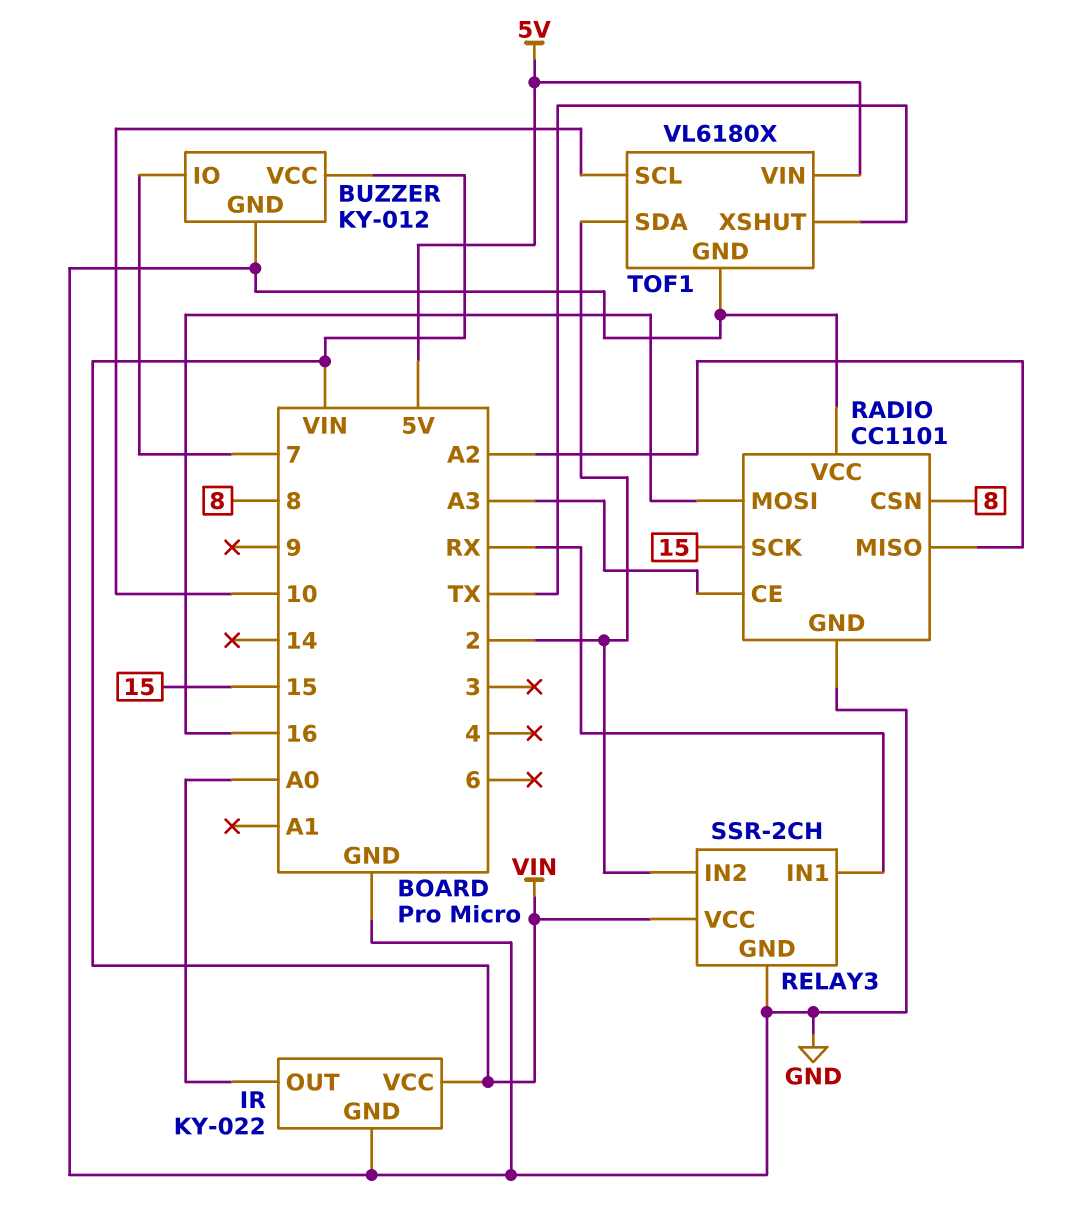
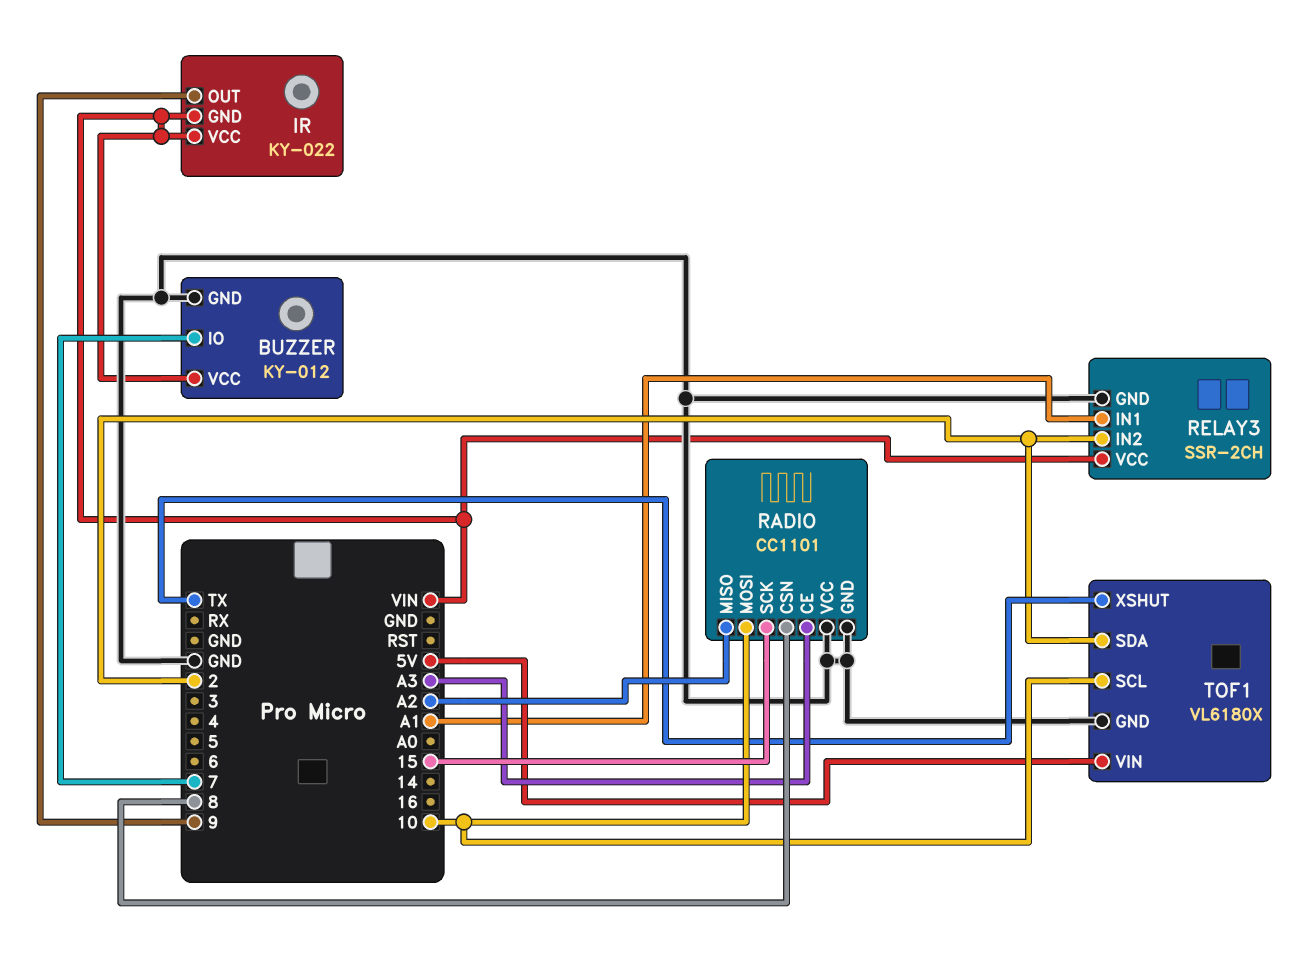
IR pin GND: GND -> VIN
IR pin OUT: A0 -> 9
RADIO pin MOSI: 16 -> 10
RELAY3 pin IN1: RX -> A1

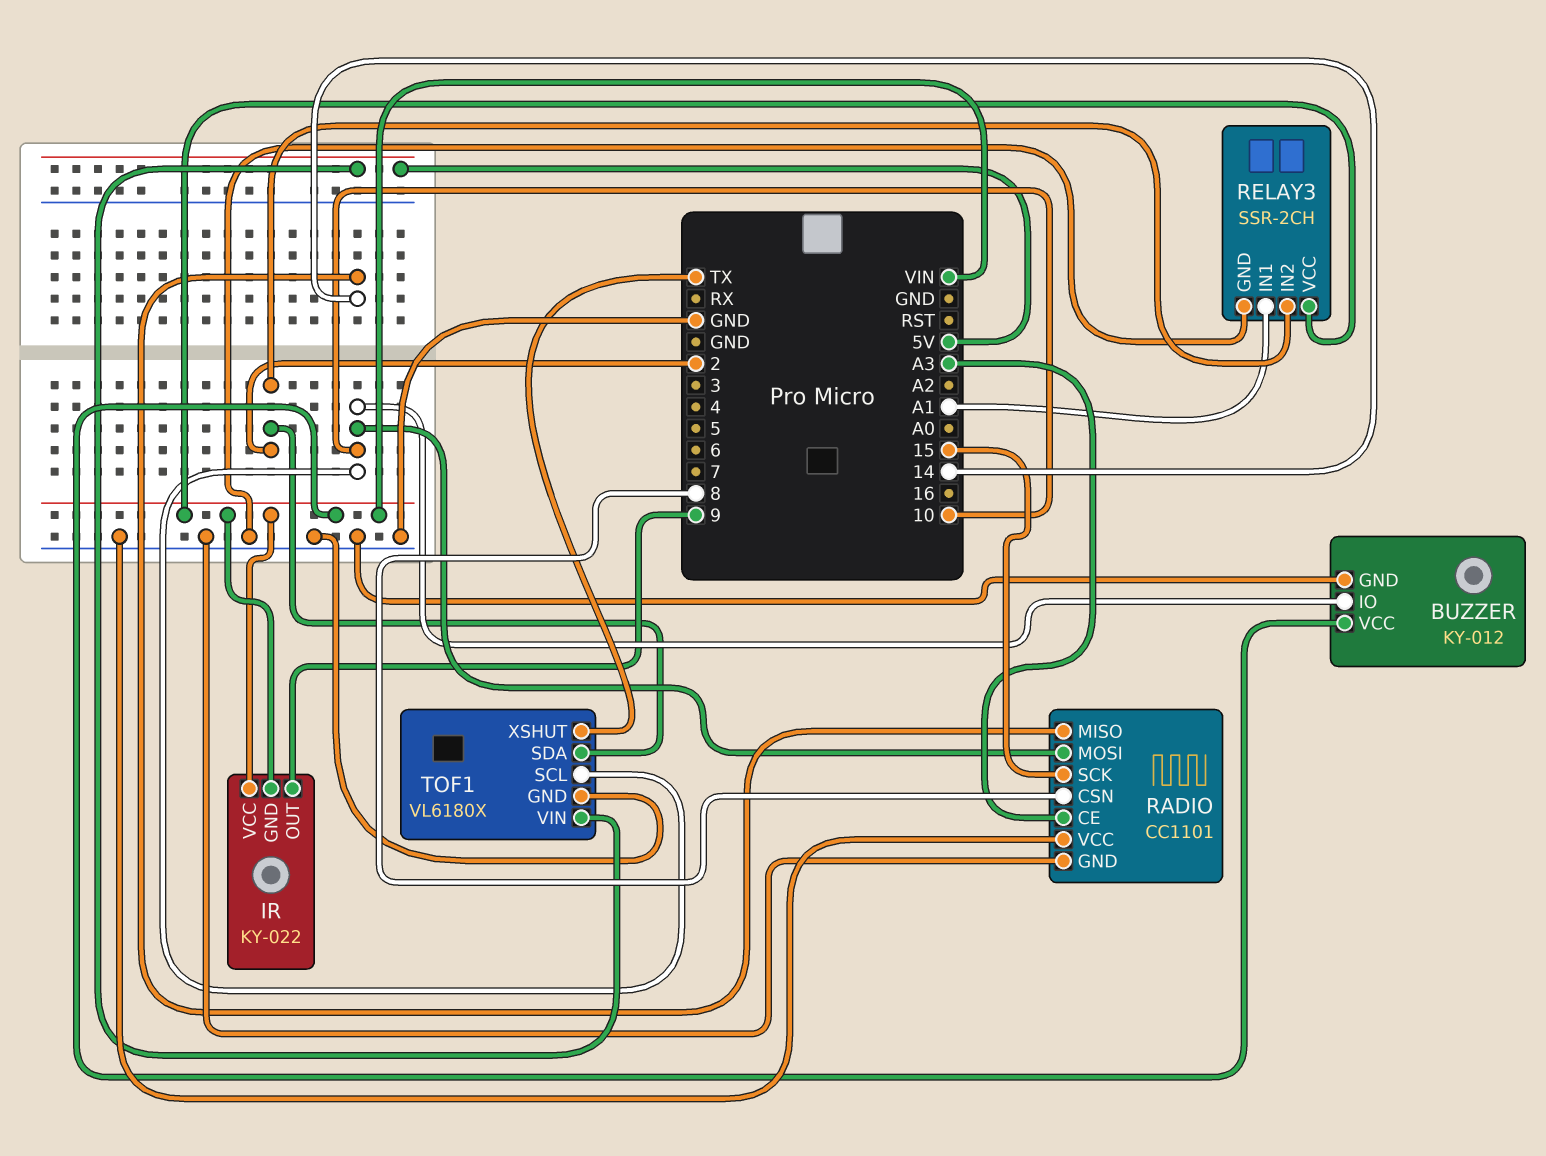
BUZZER pin IO: 7 -> 10
RADIO pin MISO: A2 -> 14

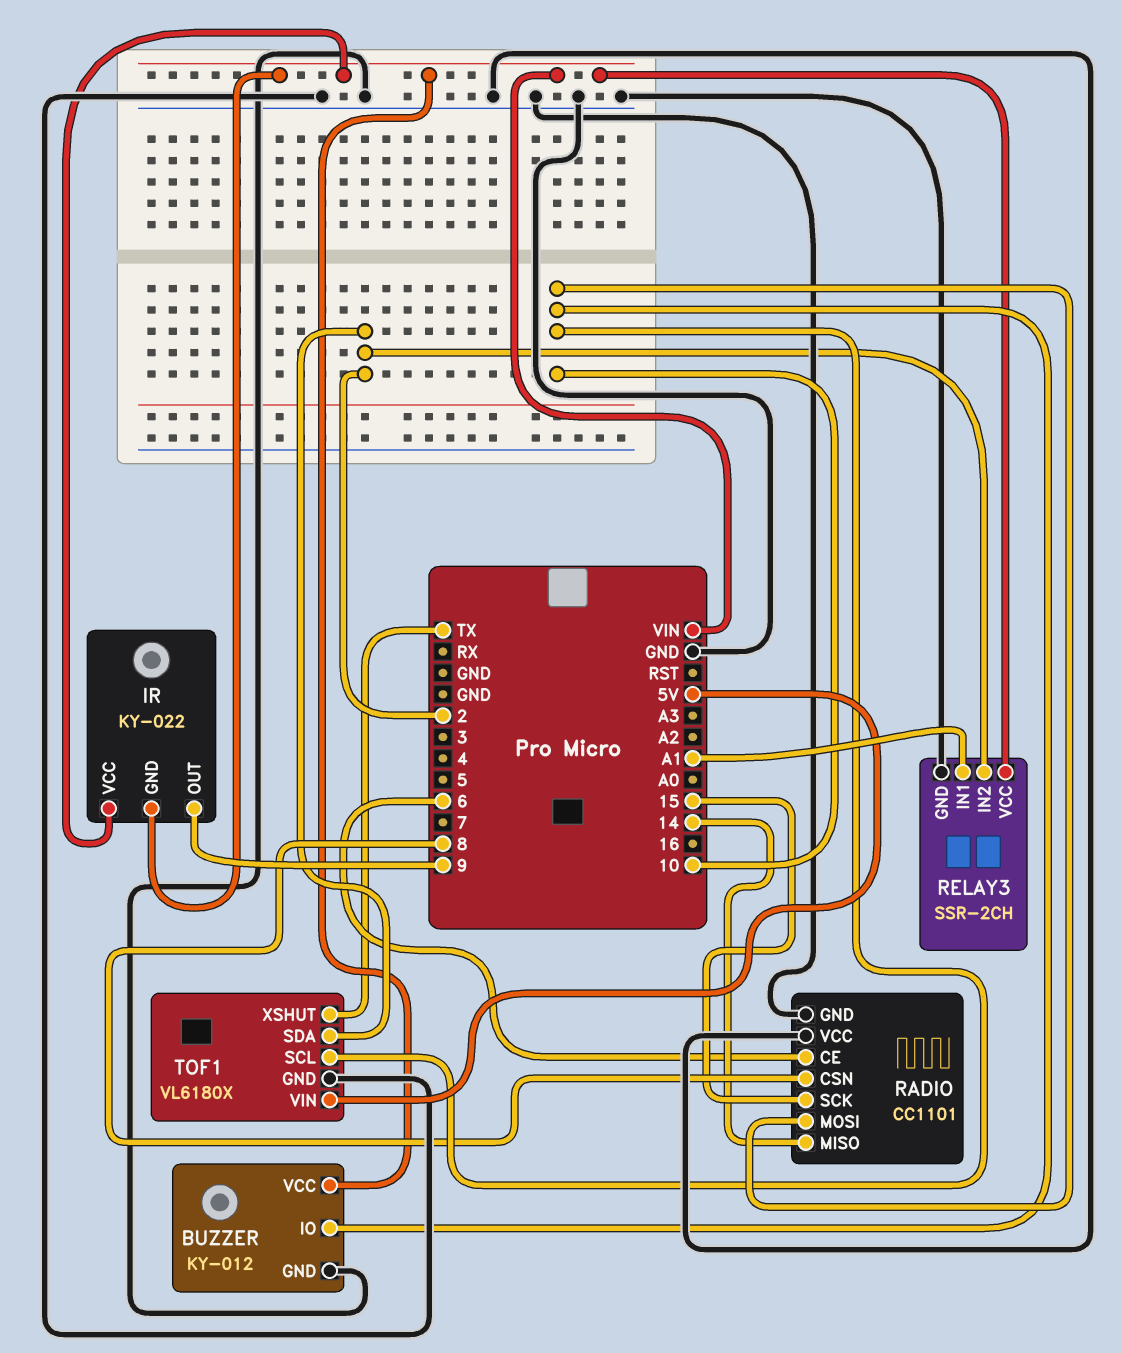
RADIO pin CE: A3 -> 6

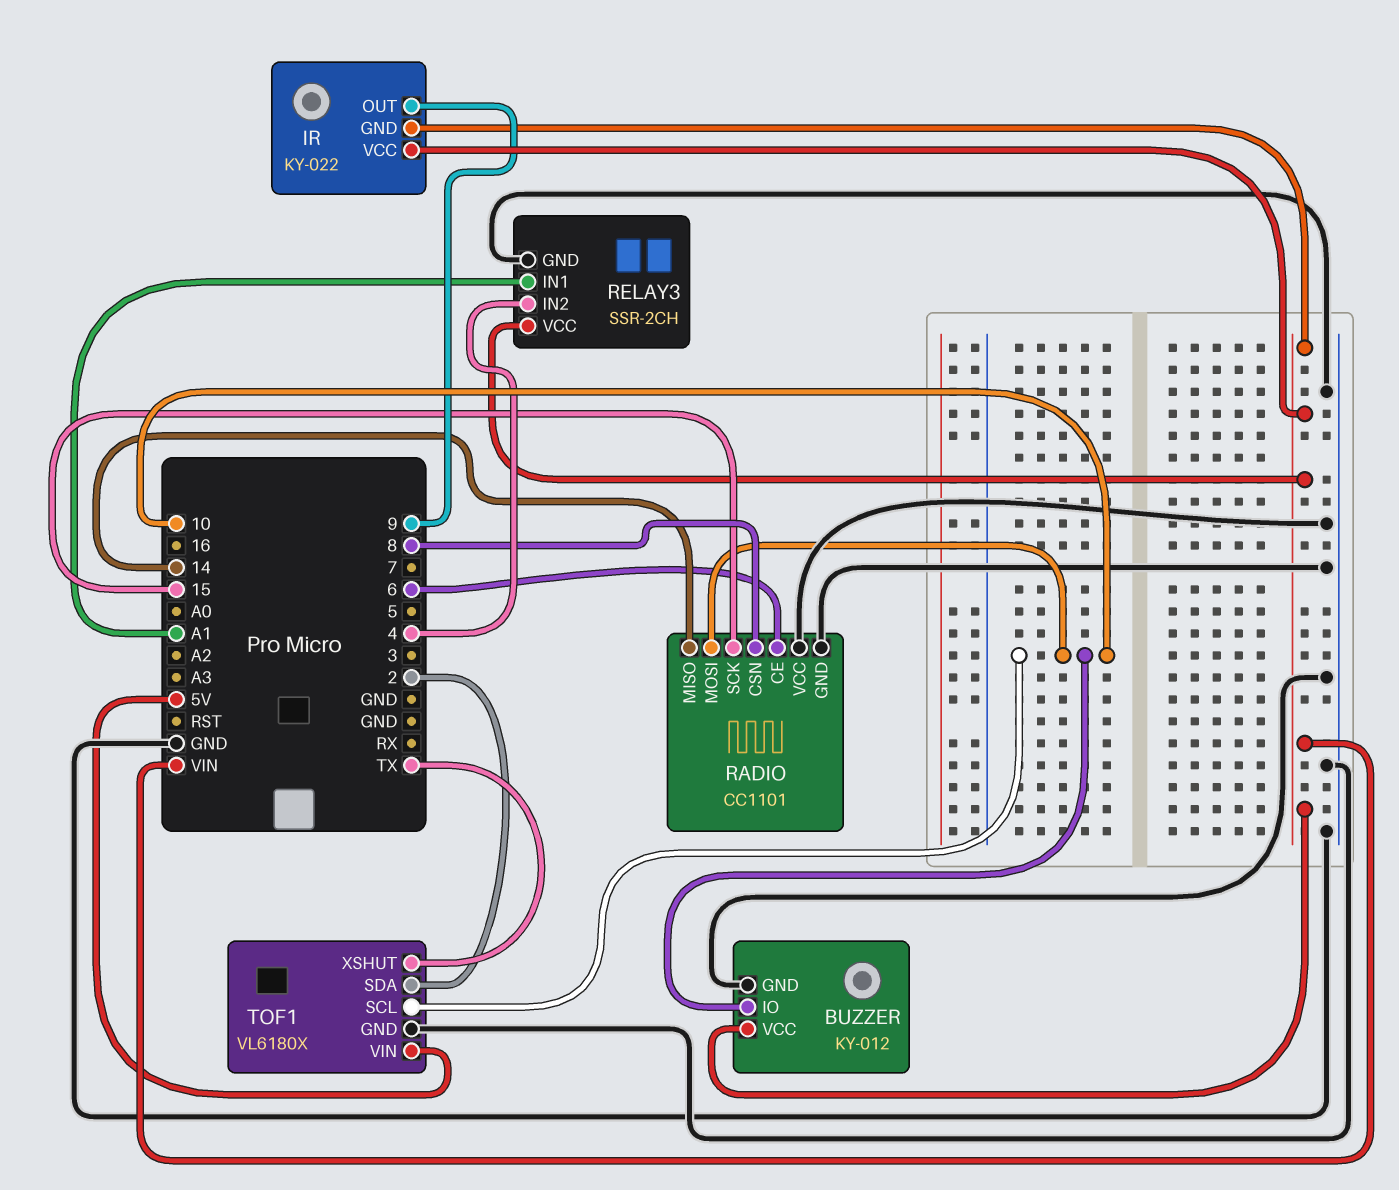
RELAY3 pin IN2: 2 -> 4

